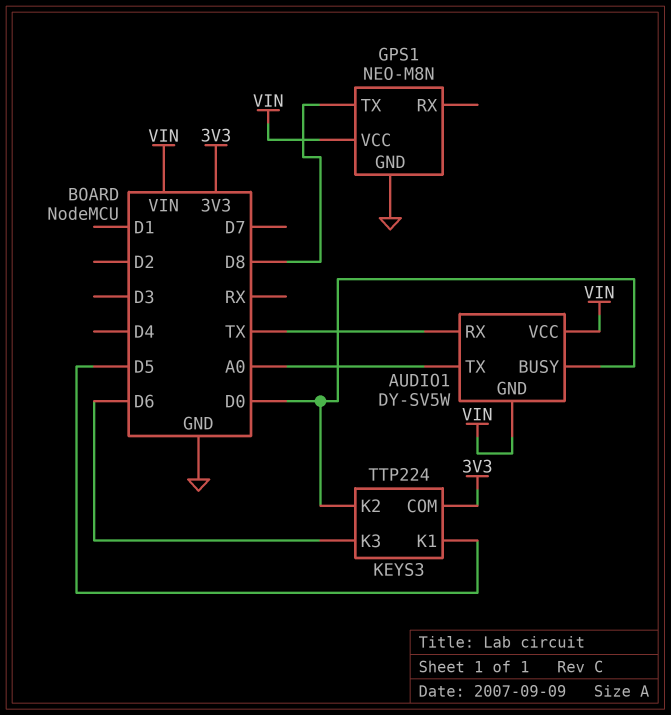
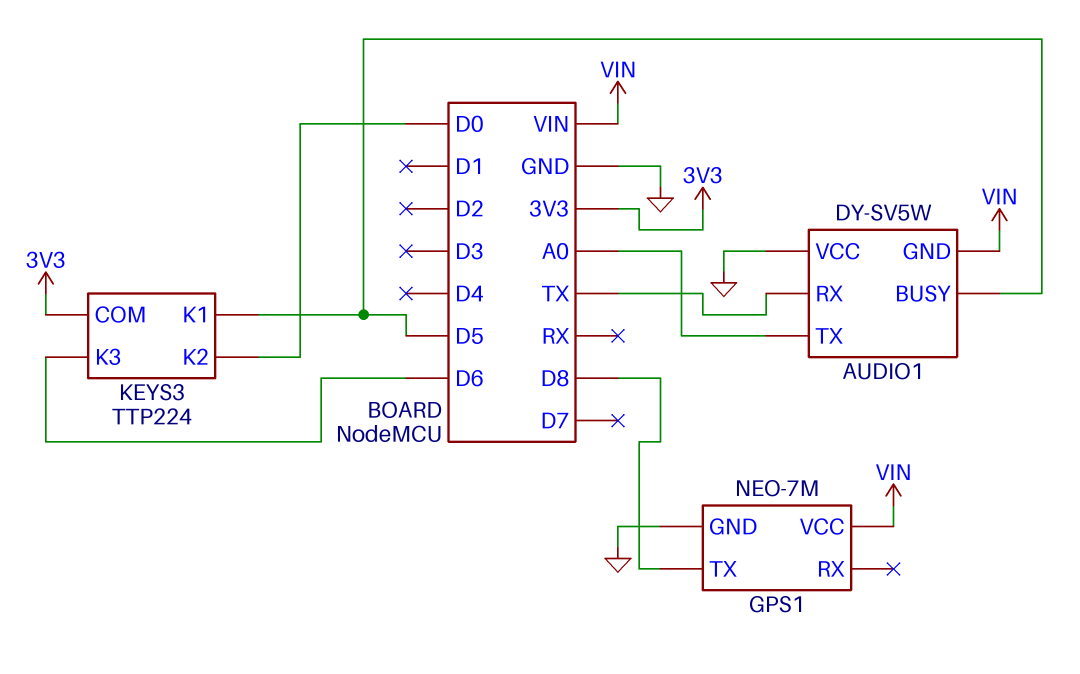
AUDIO1 pin BUSY: D0 -> D5
AUDIO1 pin VCC: VIN -> GND
GPS1: NEO-M8N -> NEO-7M

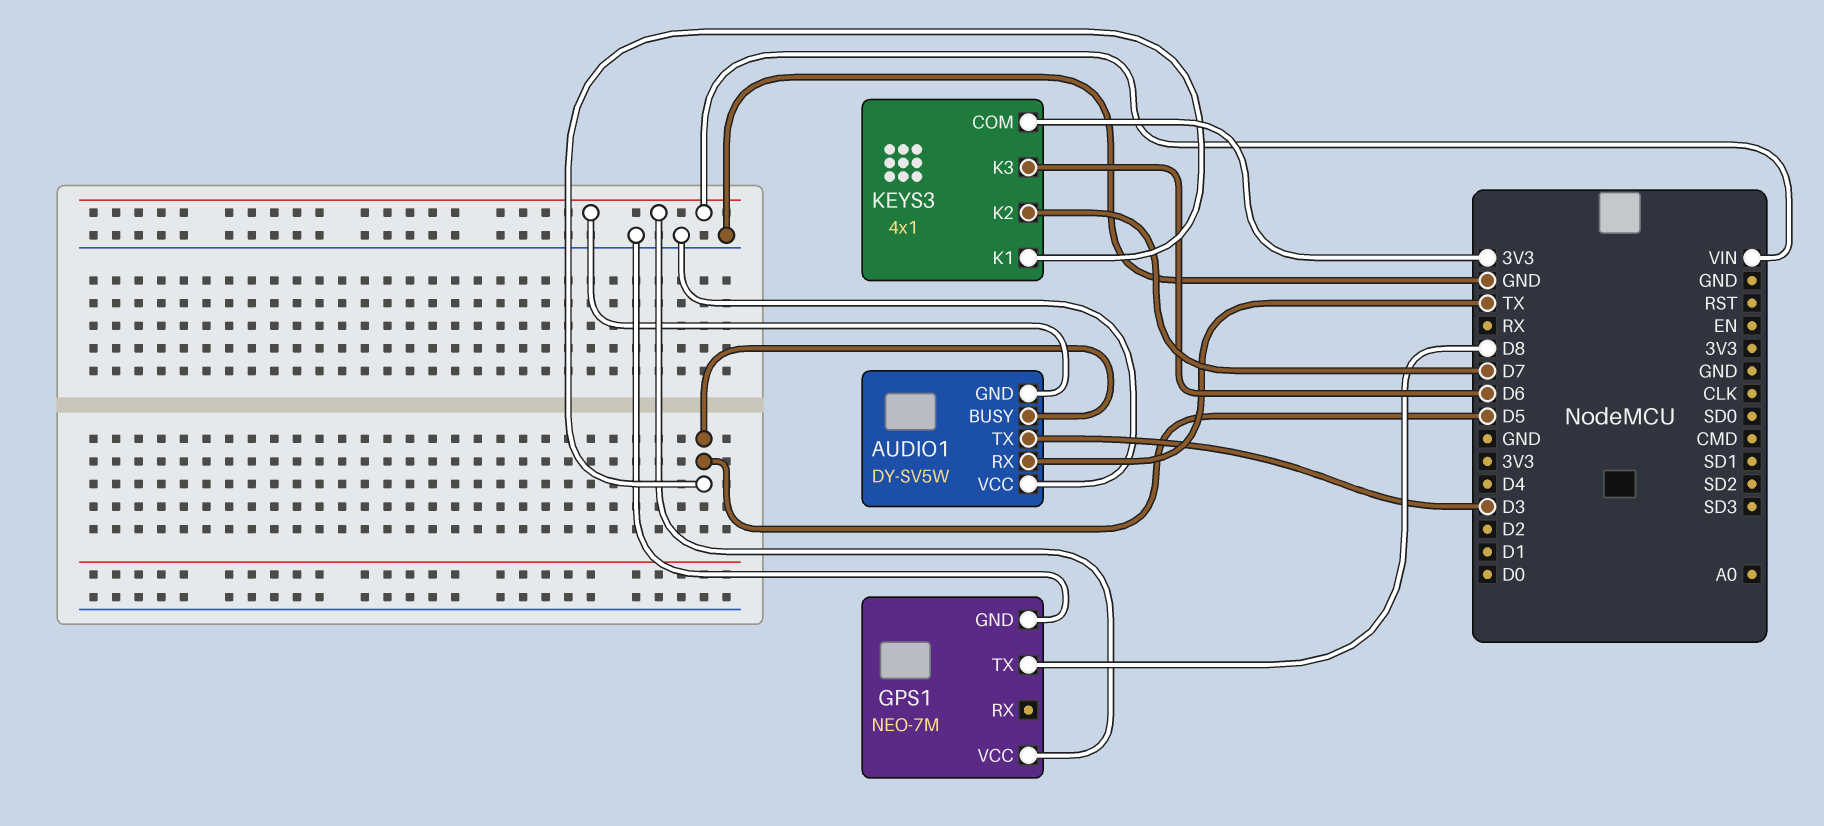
AUDIO1 pin TX: A0 -> D3
KEYS3: TTP224 -> 4x1
KEYS3 pin K2: D0 -> D7

